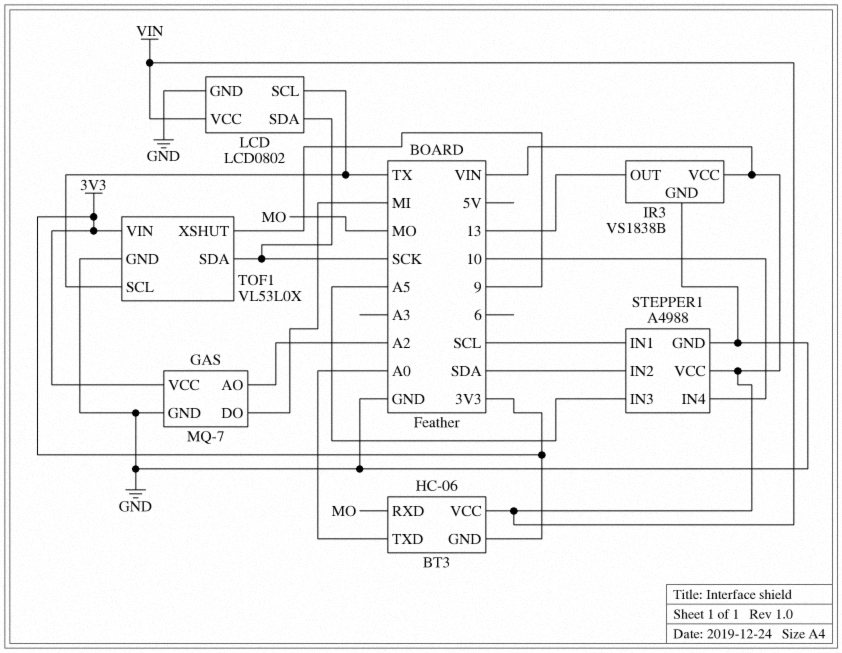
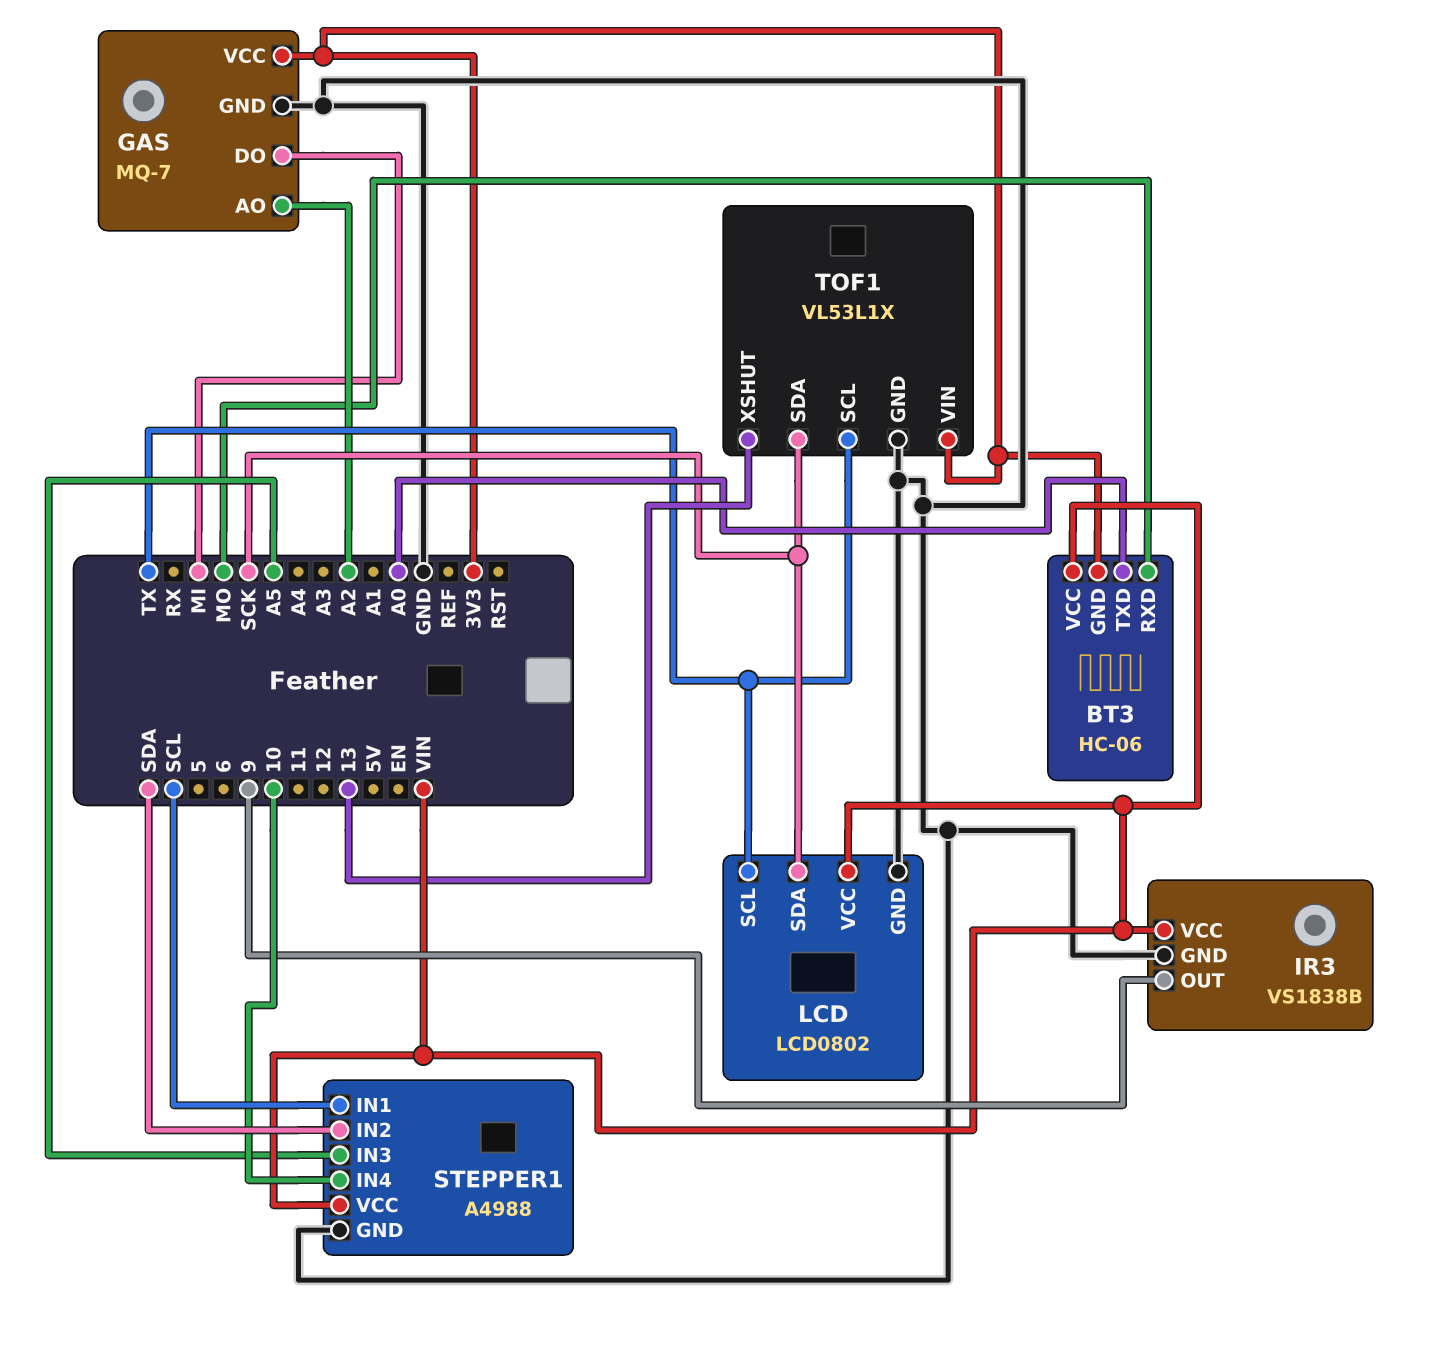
IR3 pin OUT: 13 -> 9
TOF1: VL53L0X -> VL53L1X
TOF1 pin XSHUT: 9 -> 13

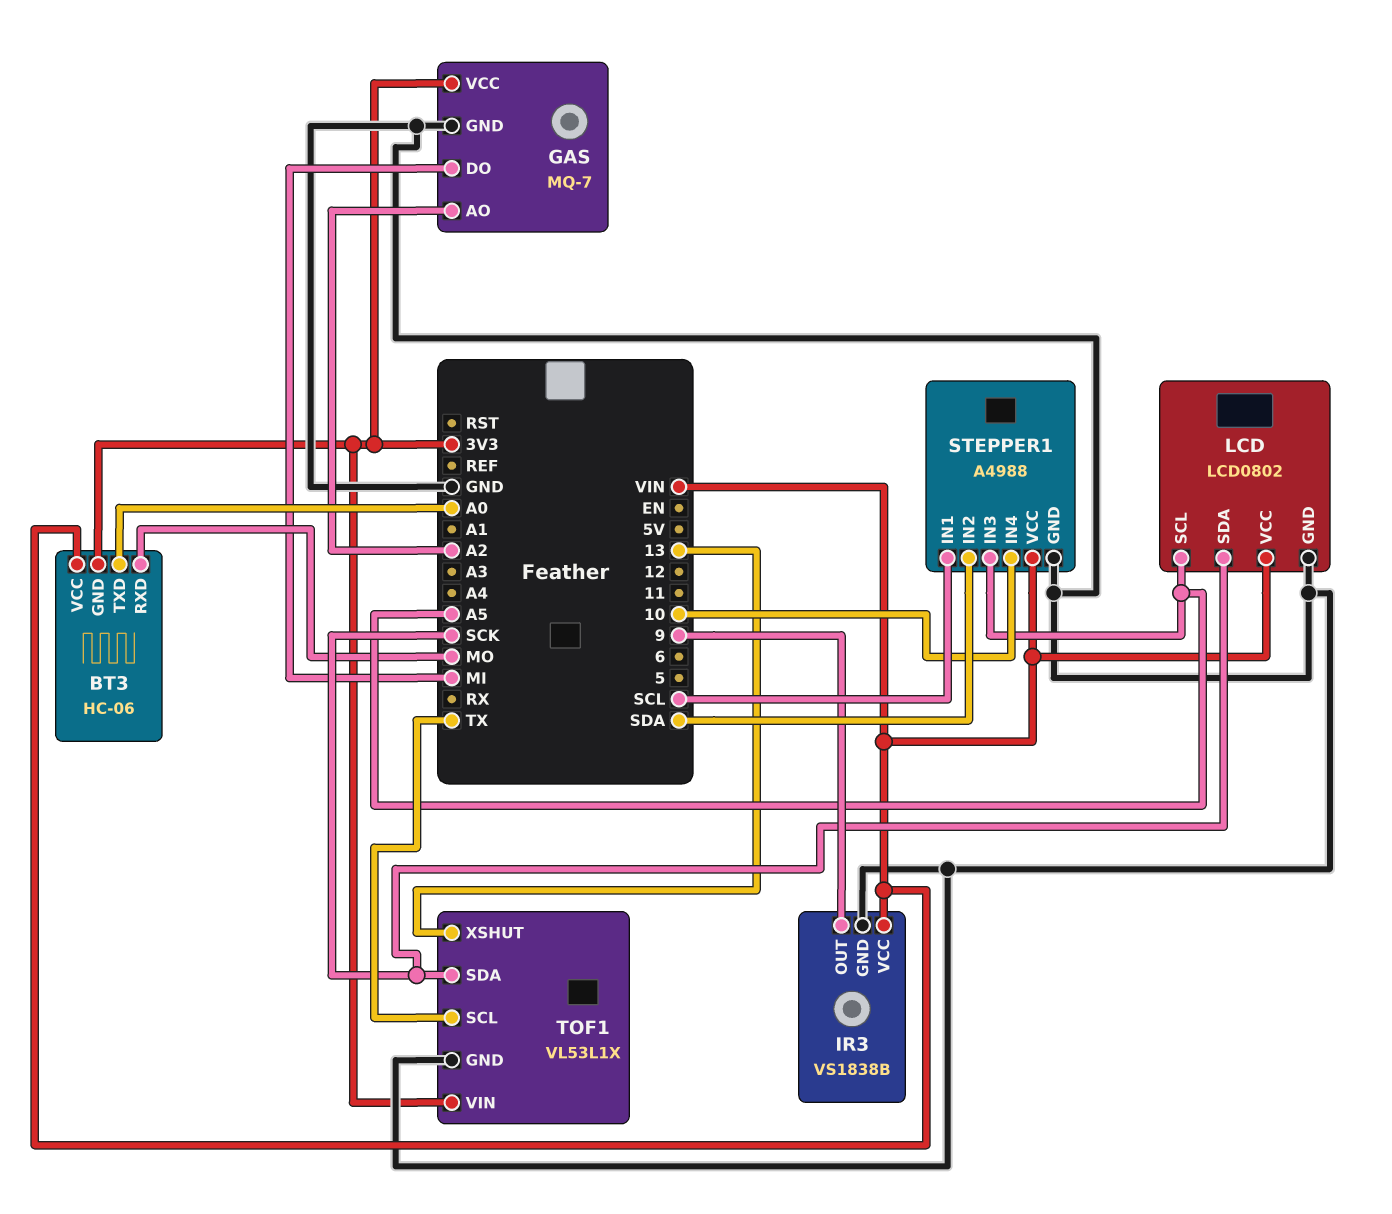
LCD pin SCL: TX -> A5

